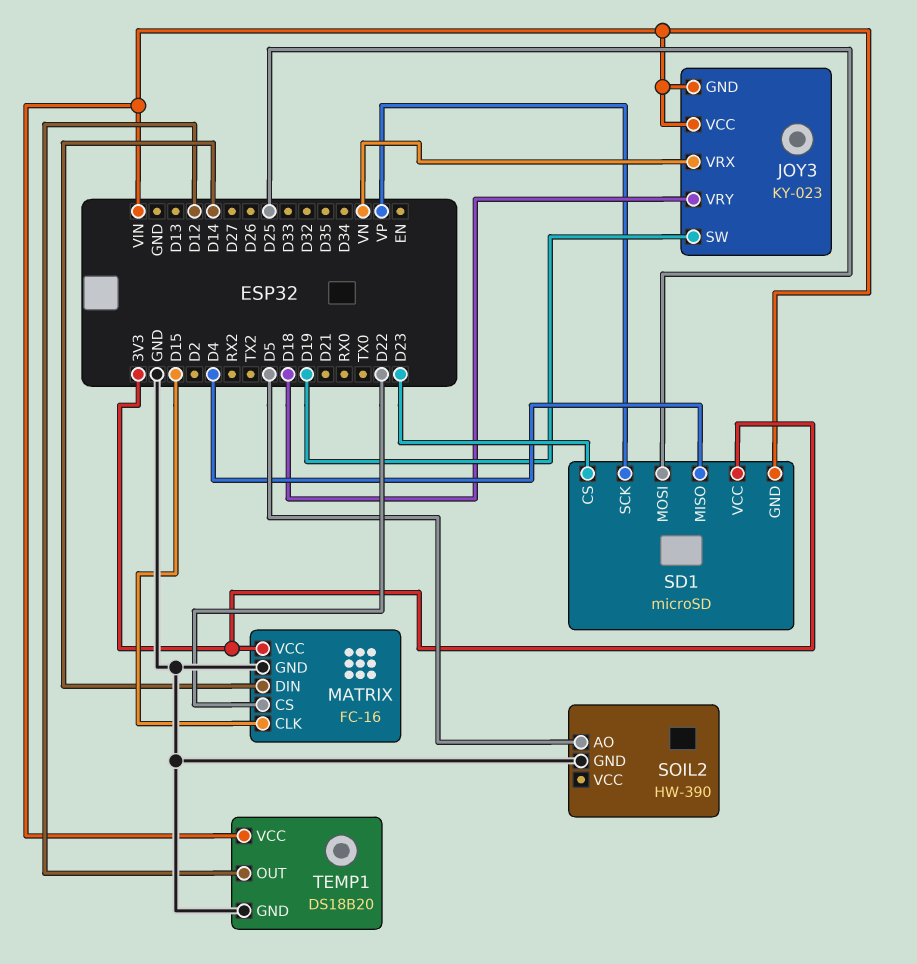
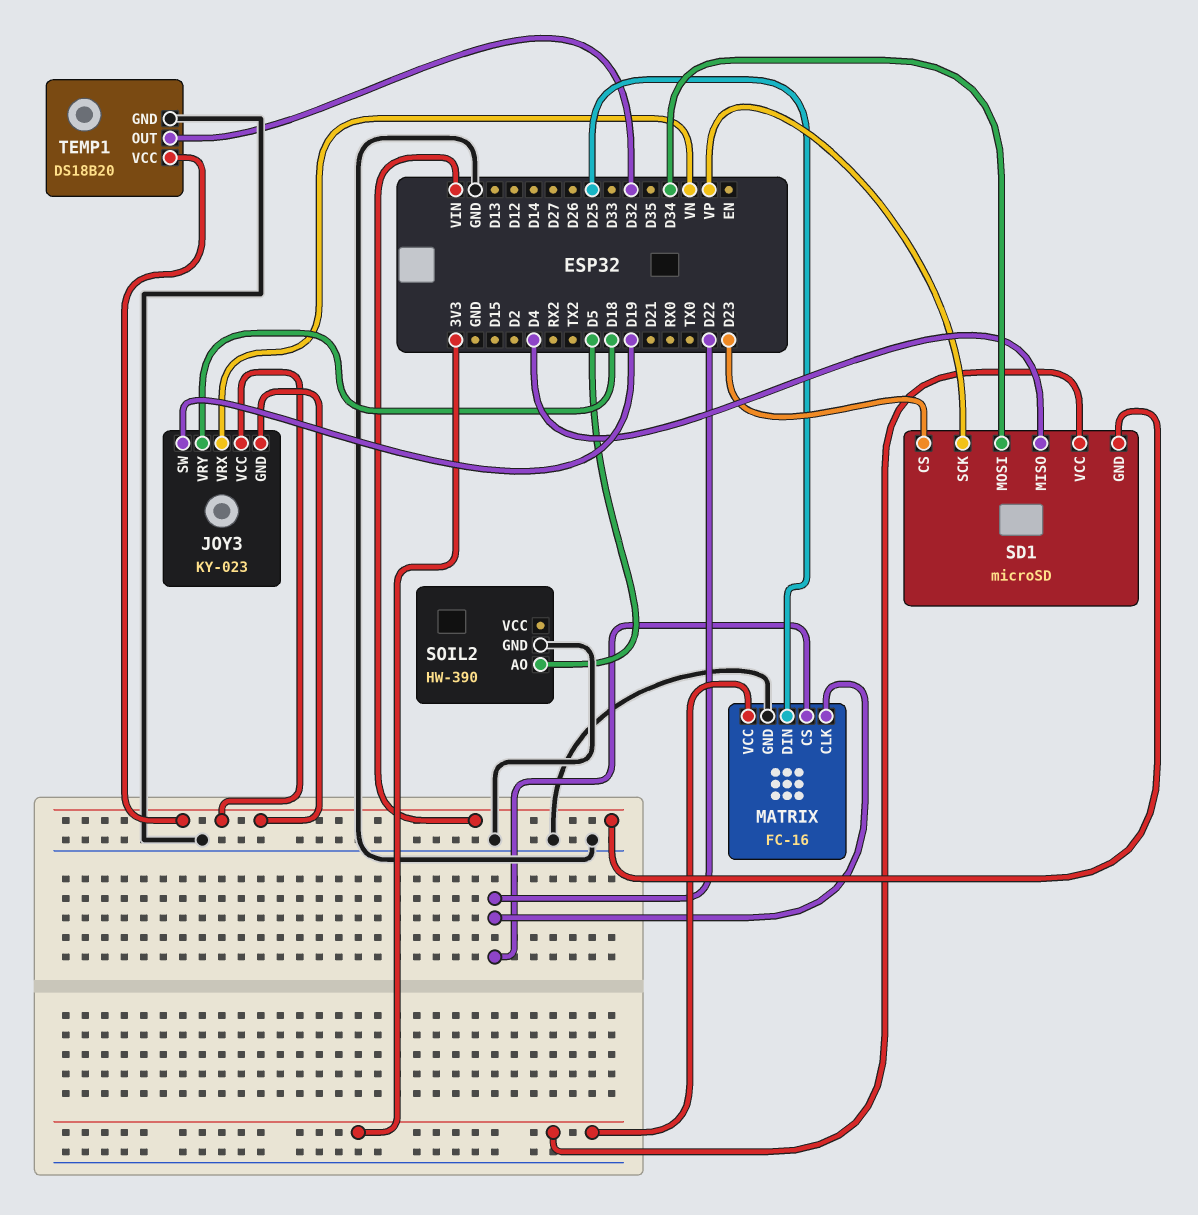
MATRIX pin CLK: D15 -> D22
MATRIX pin DIN: D14 -> D25
SD1 pin MOSI: D25 -> D34
TEMP1 pin OUT: D12 -> D32

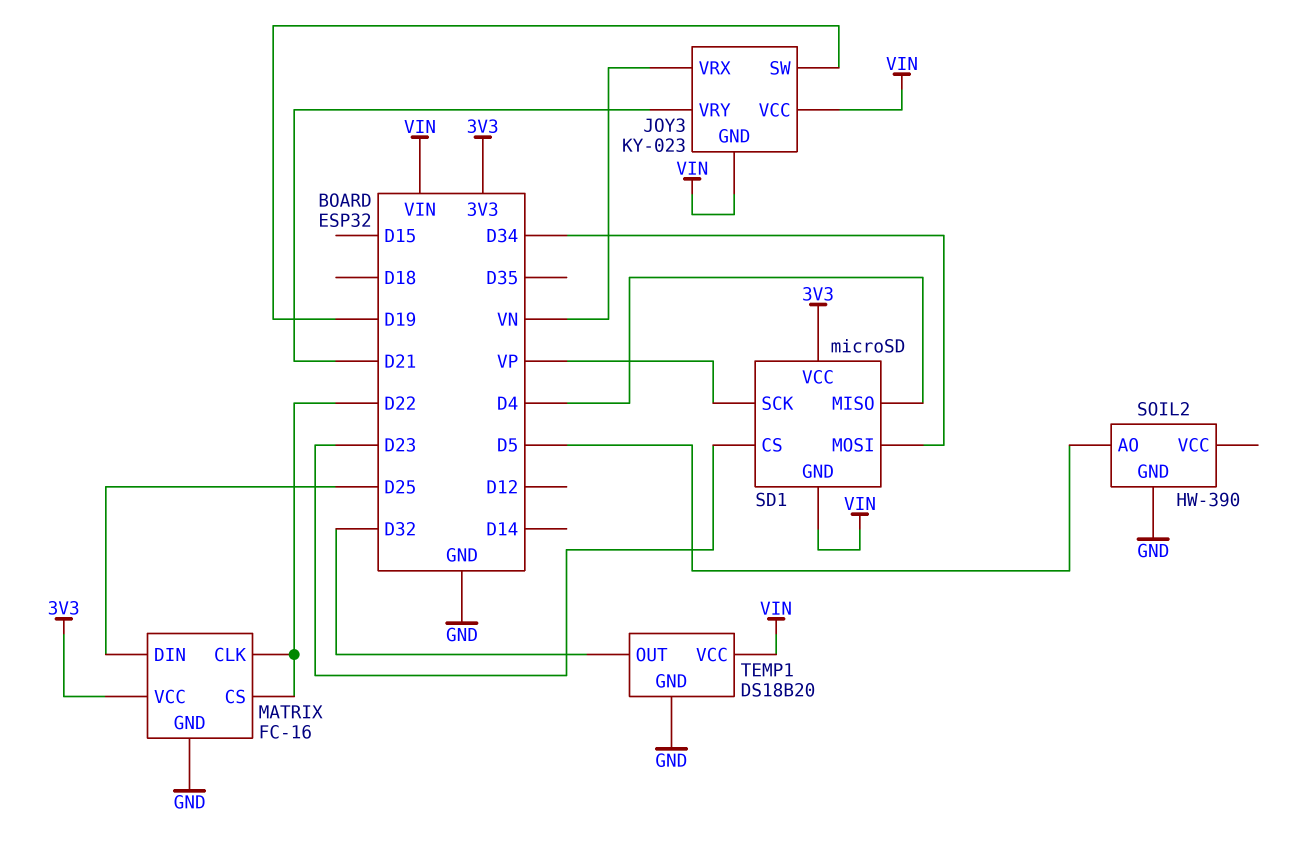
JOY3 pin VRY: D18 -> D21

